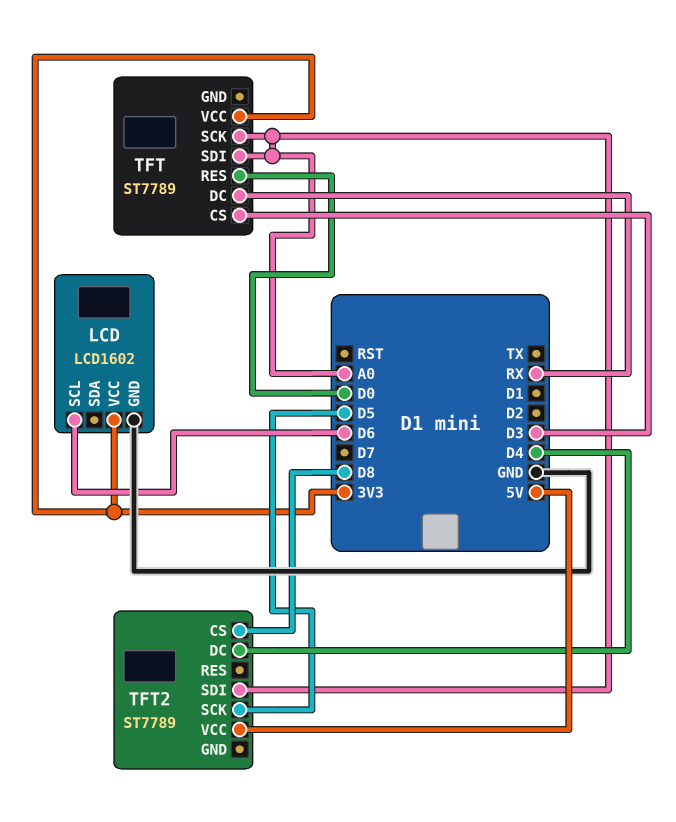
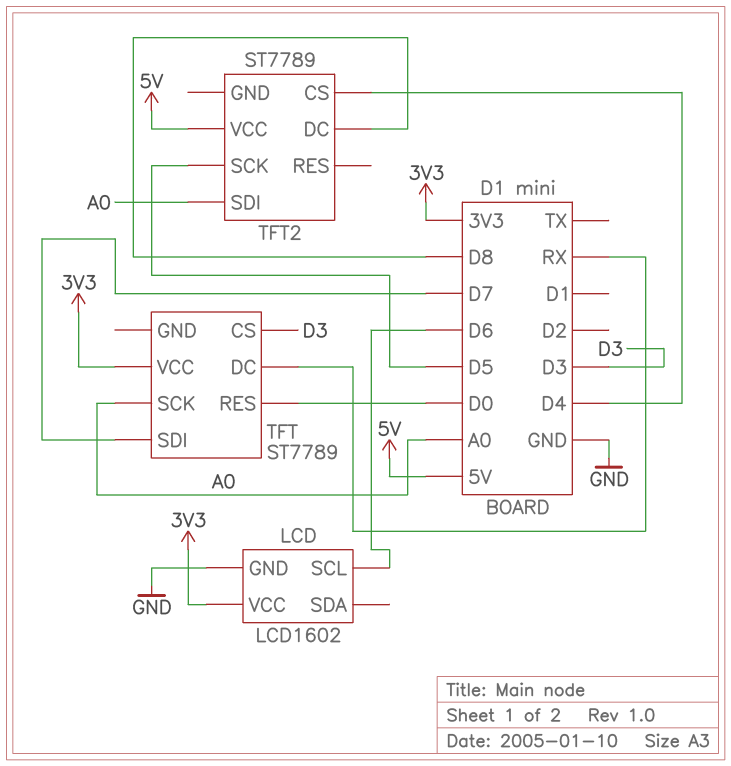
TFT pin SDI: A0 -> D7
TFT2 pin CS: D8 -> D4
TFT2 pin DC: D4 -> D8

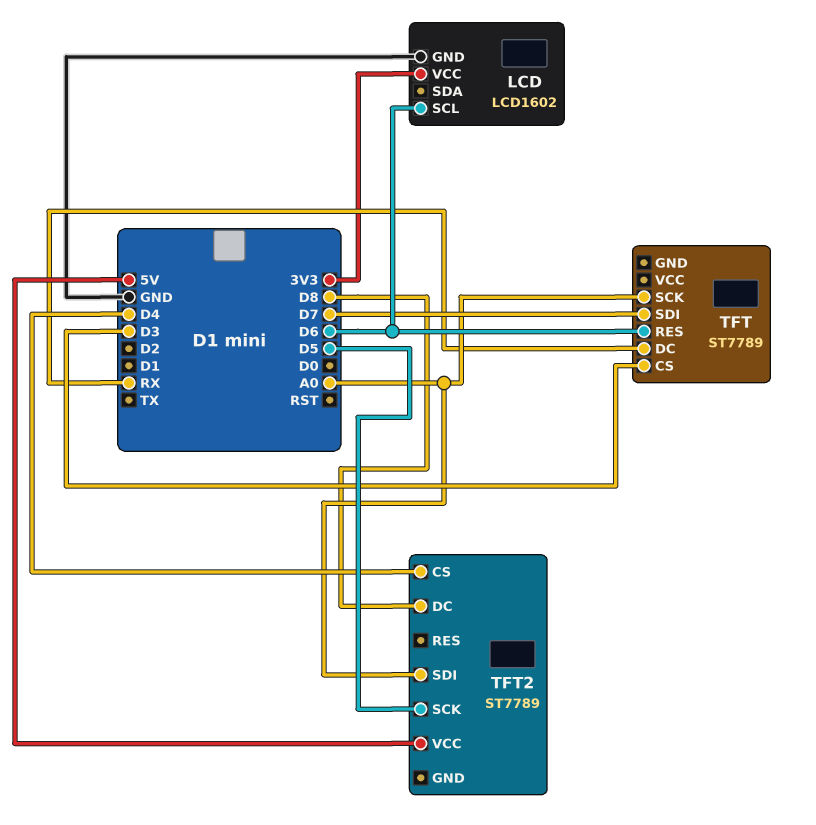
TFT pin RES: D0 -> D6
TFT pin VCC: 3V3 -> none

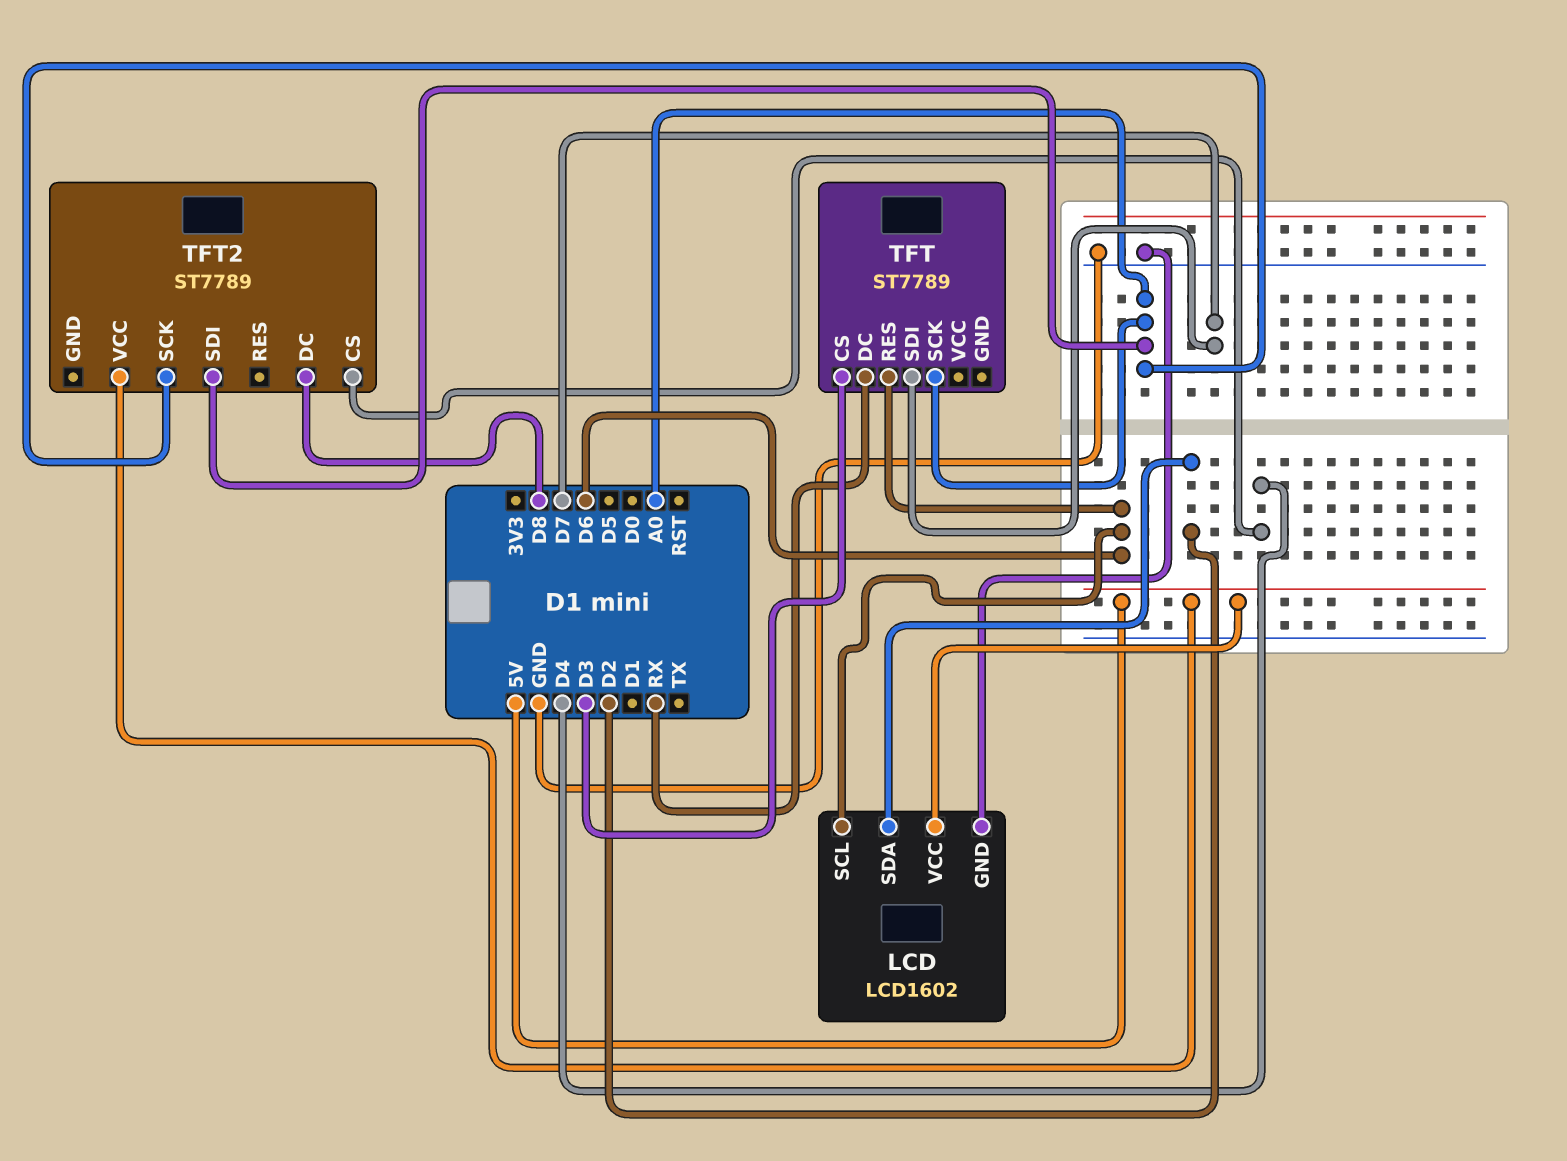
LCD pin SDA: none -> D2
LCD pin VCC: 3V3 -> 5V
TFT2 pin SCK: D5 -> A0

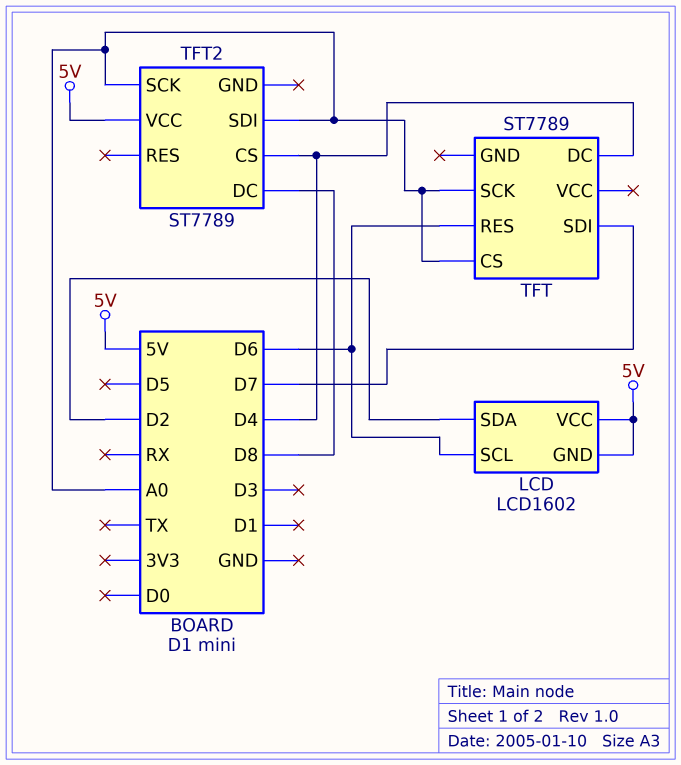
LCD pin GND: GND -> 5V
TFT pin CS: D3 -> A0
TFT pin DC: RX -> D4

